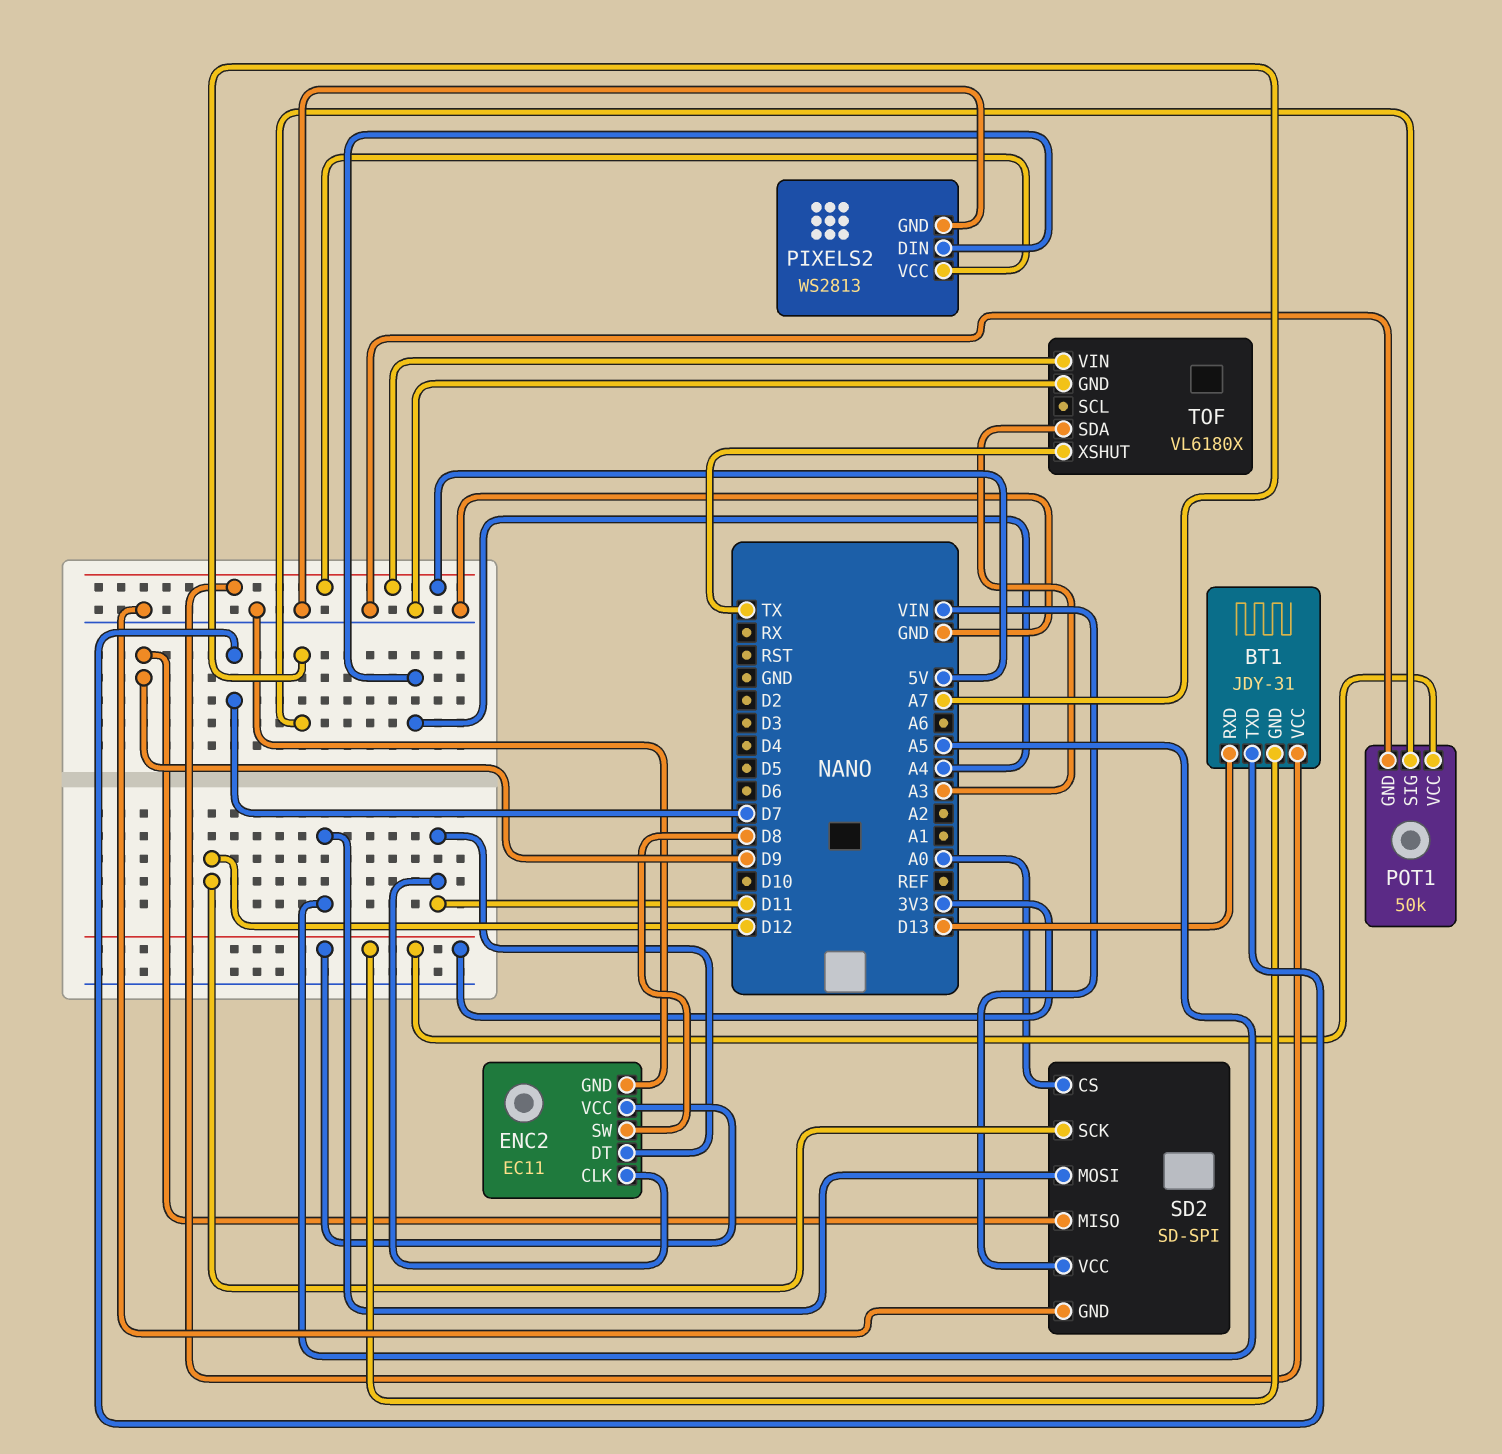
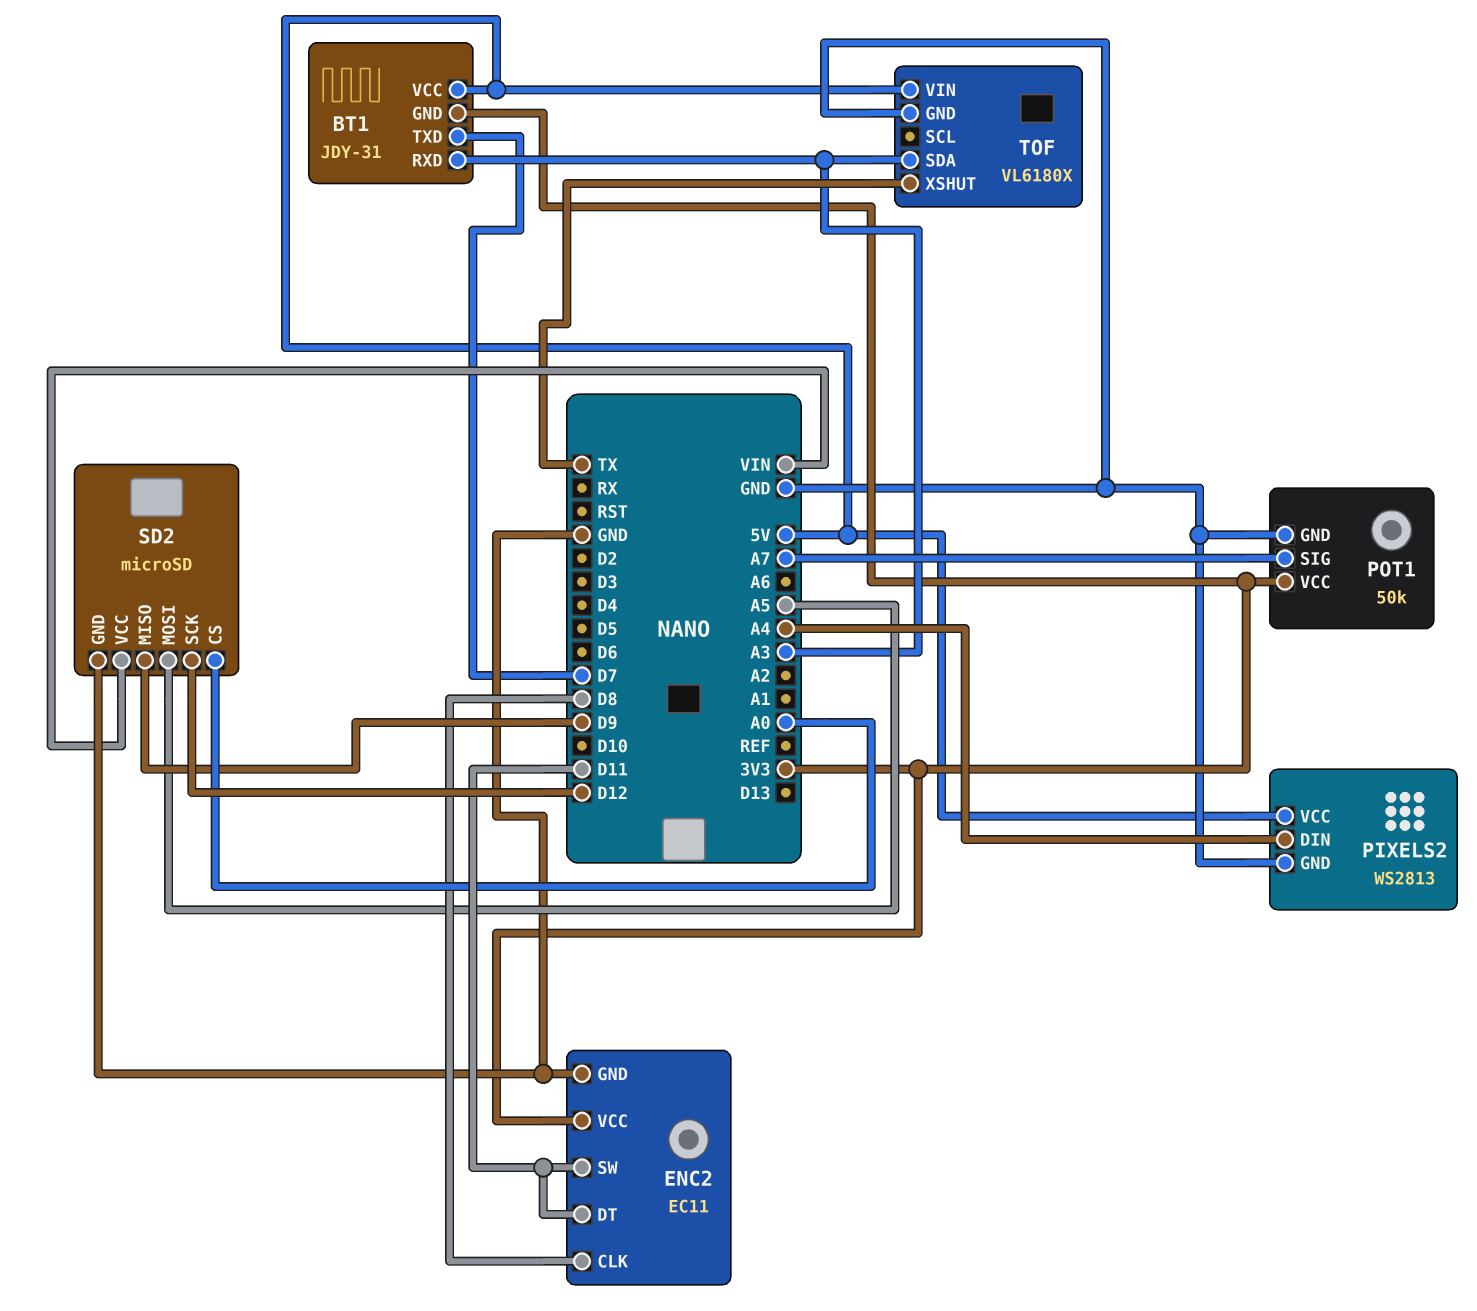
BT1 pin RXD: D13 -> A3
ENC2 pin CLK: D11 -> D8
ENC2 pin SW: D8 -> D11
SD2: SD-SPI -> microSD

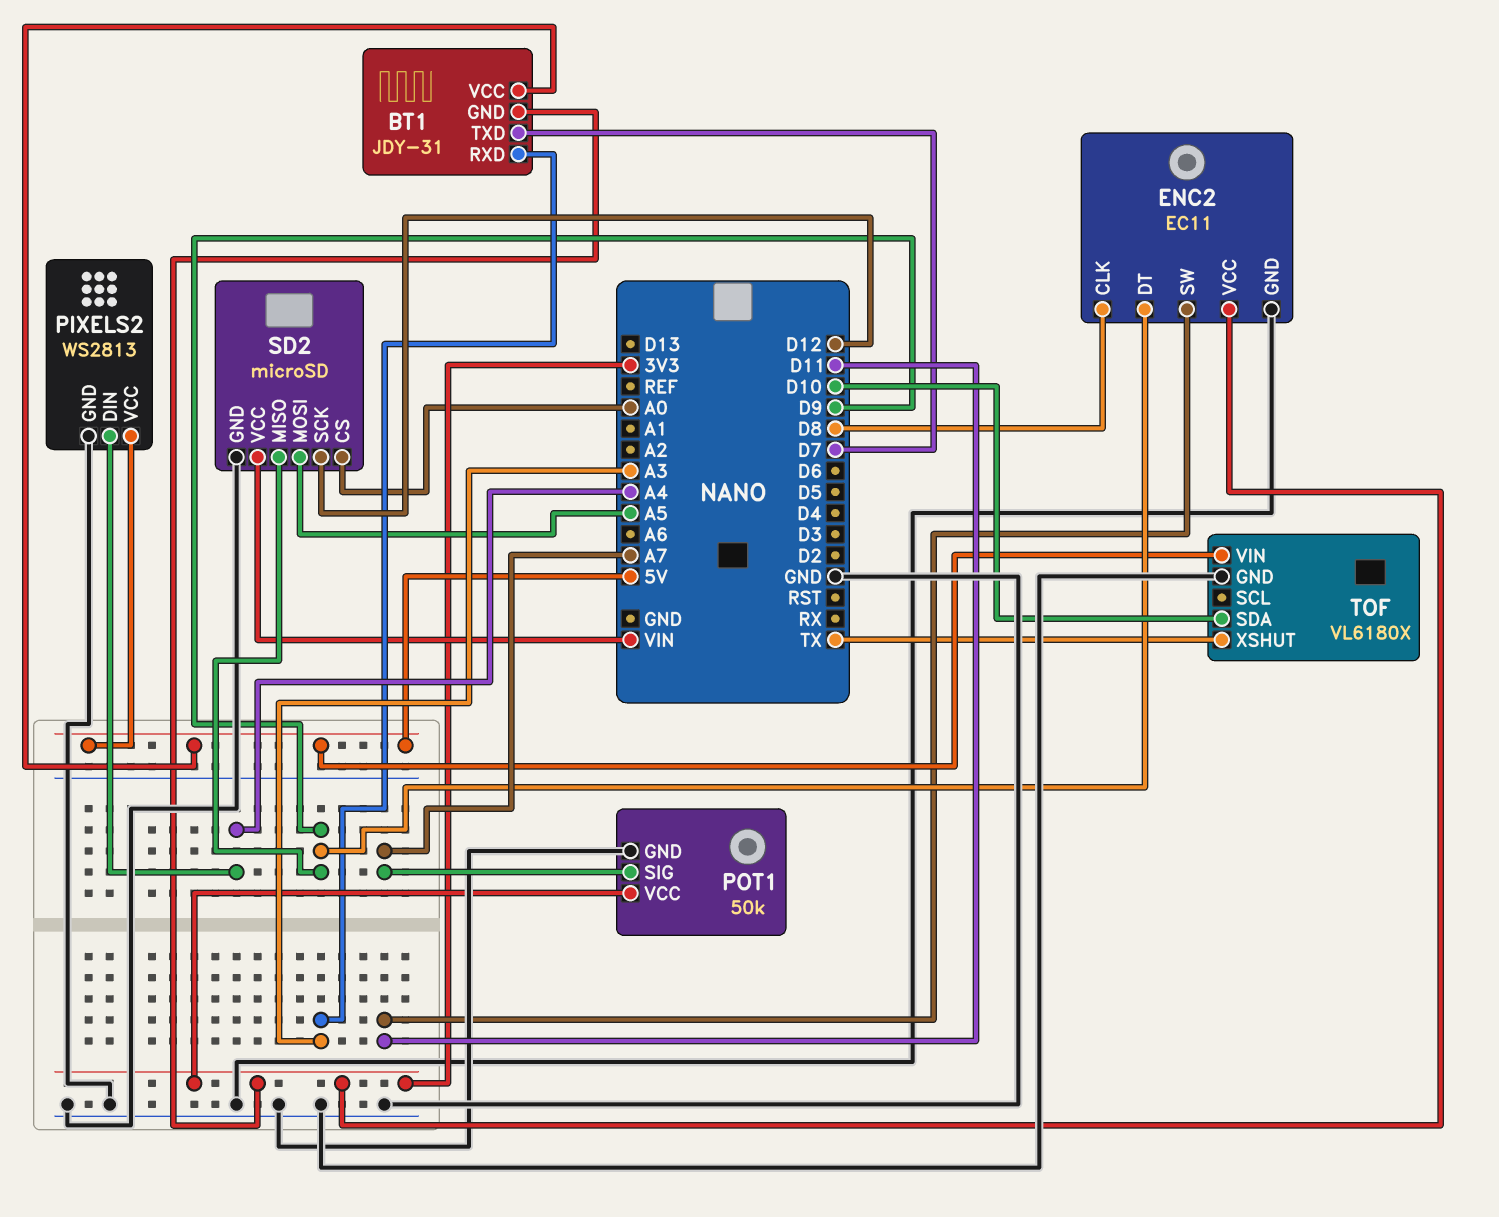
ENC2 pin DT: D11 -> D9
TOF pin SDA: A3 -> D10

